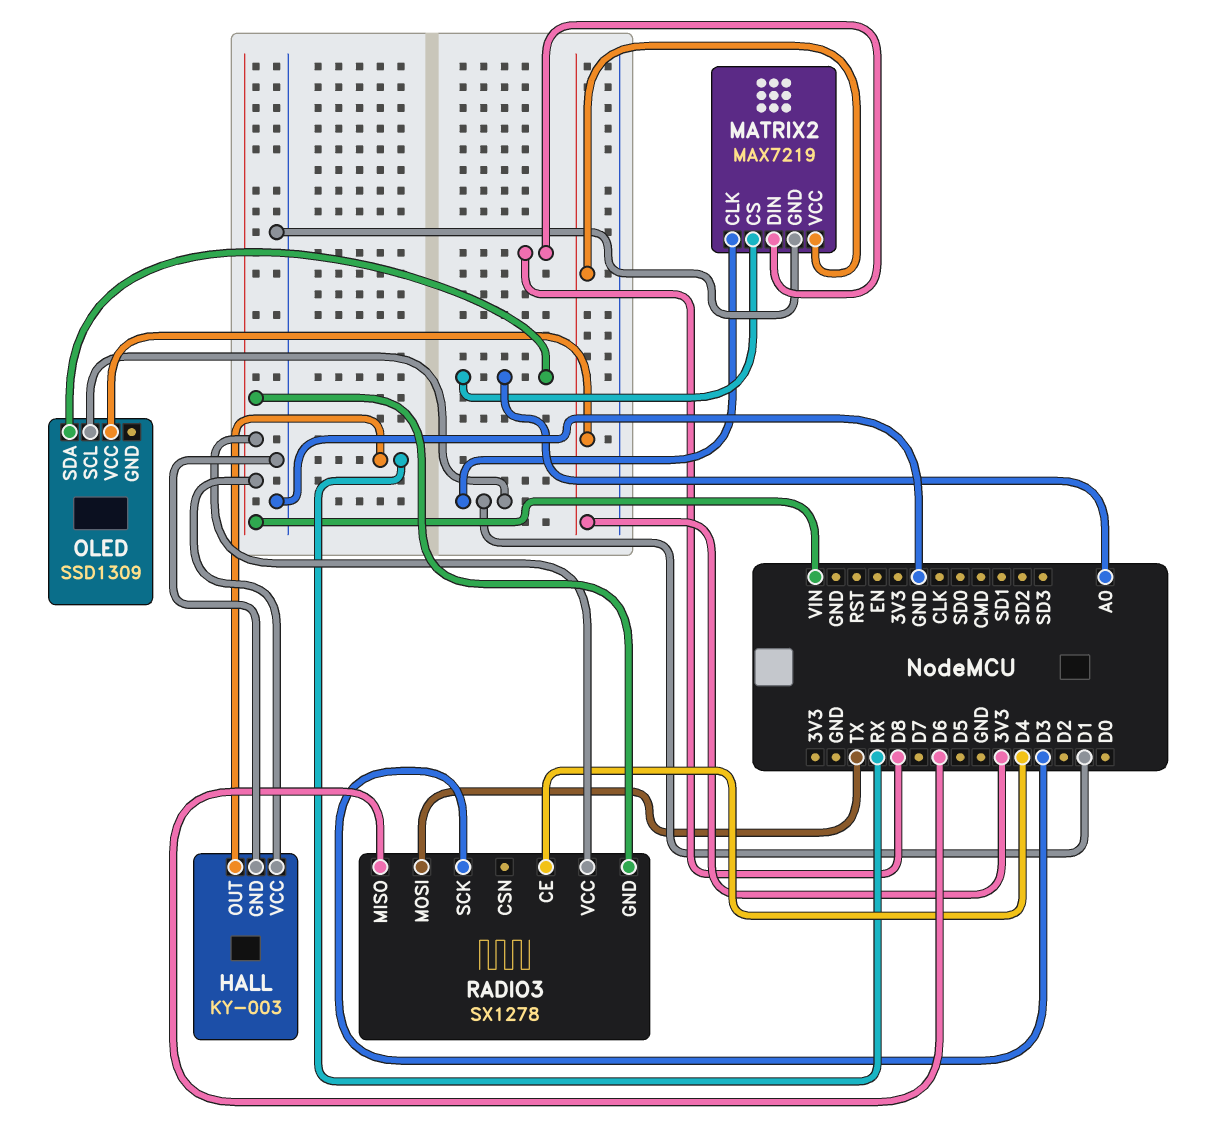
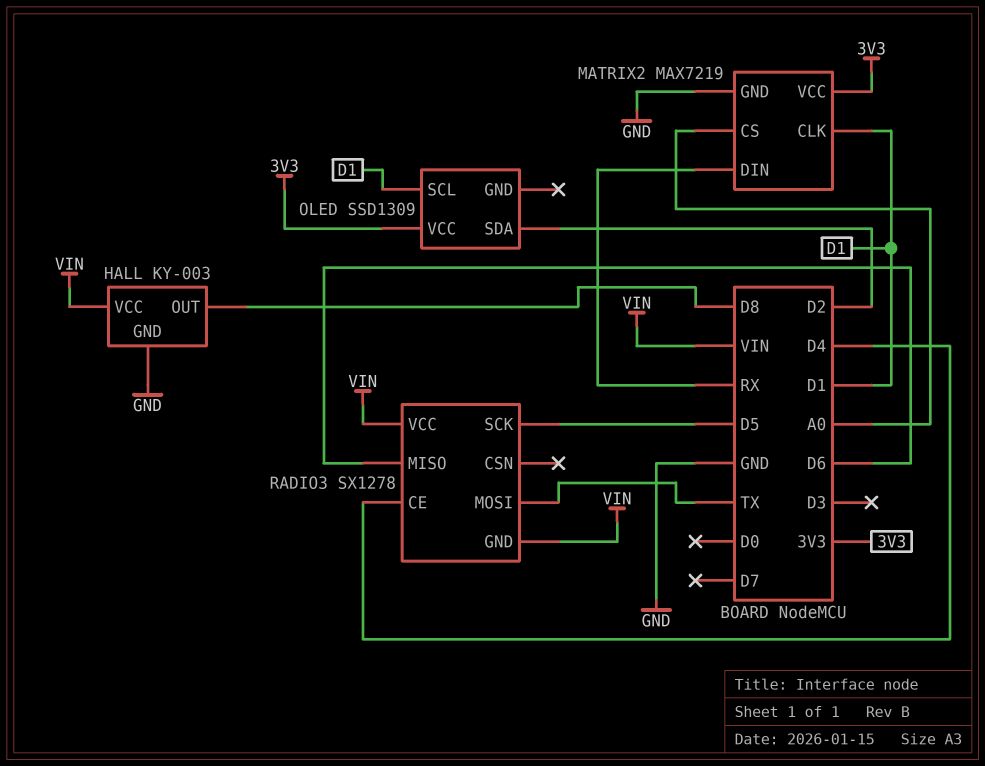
HALL pin OUT: RX -> D8
MATRIX2 pin DIN: D8 -> RX
OLED pin SDA: A0 -> D2
RADIO3 pin SCK: D3 -> D5

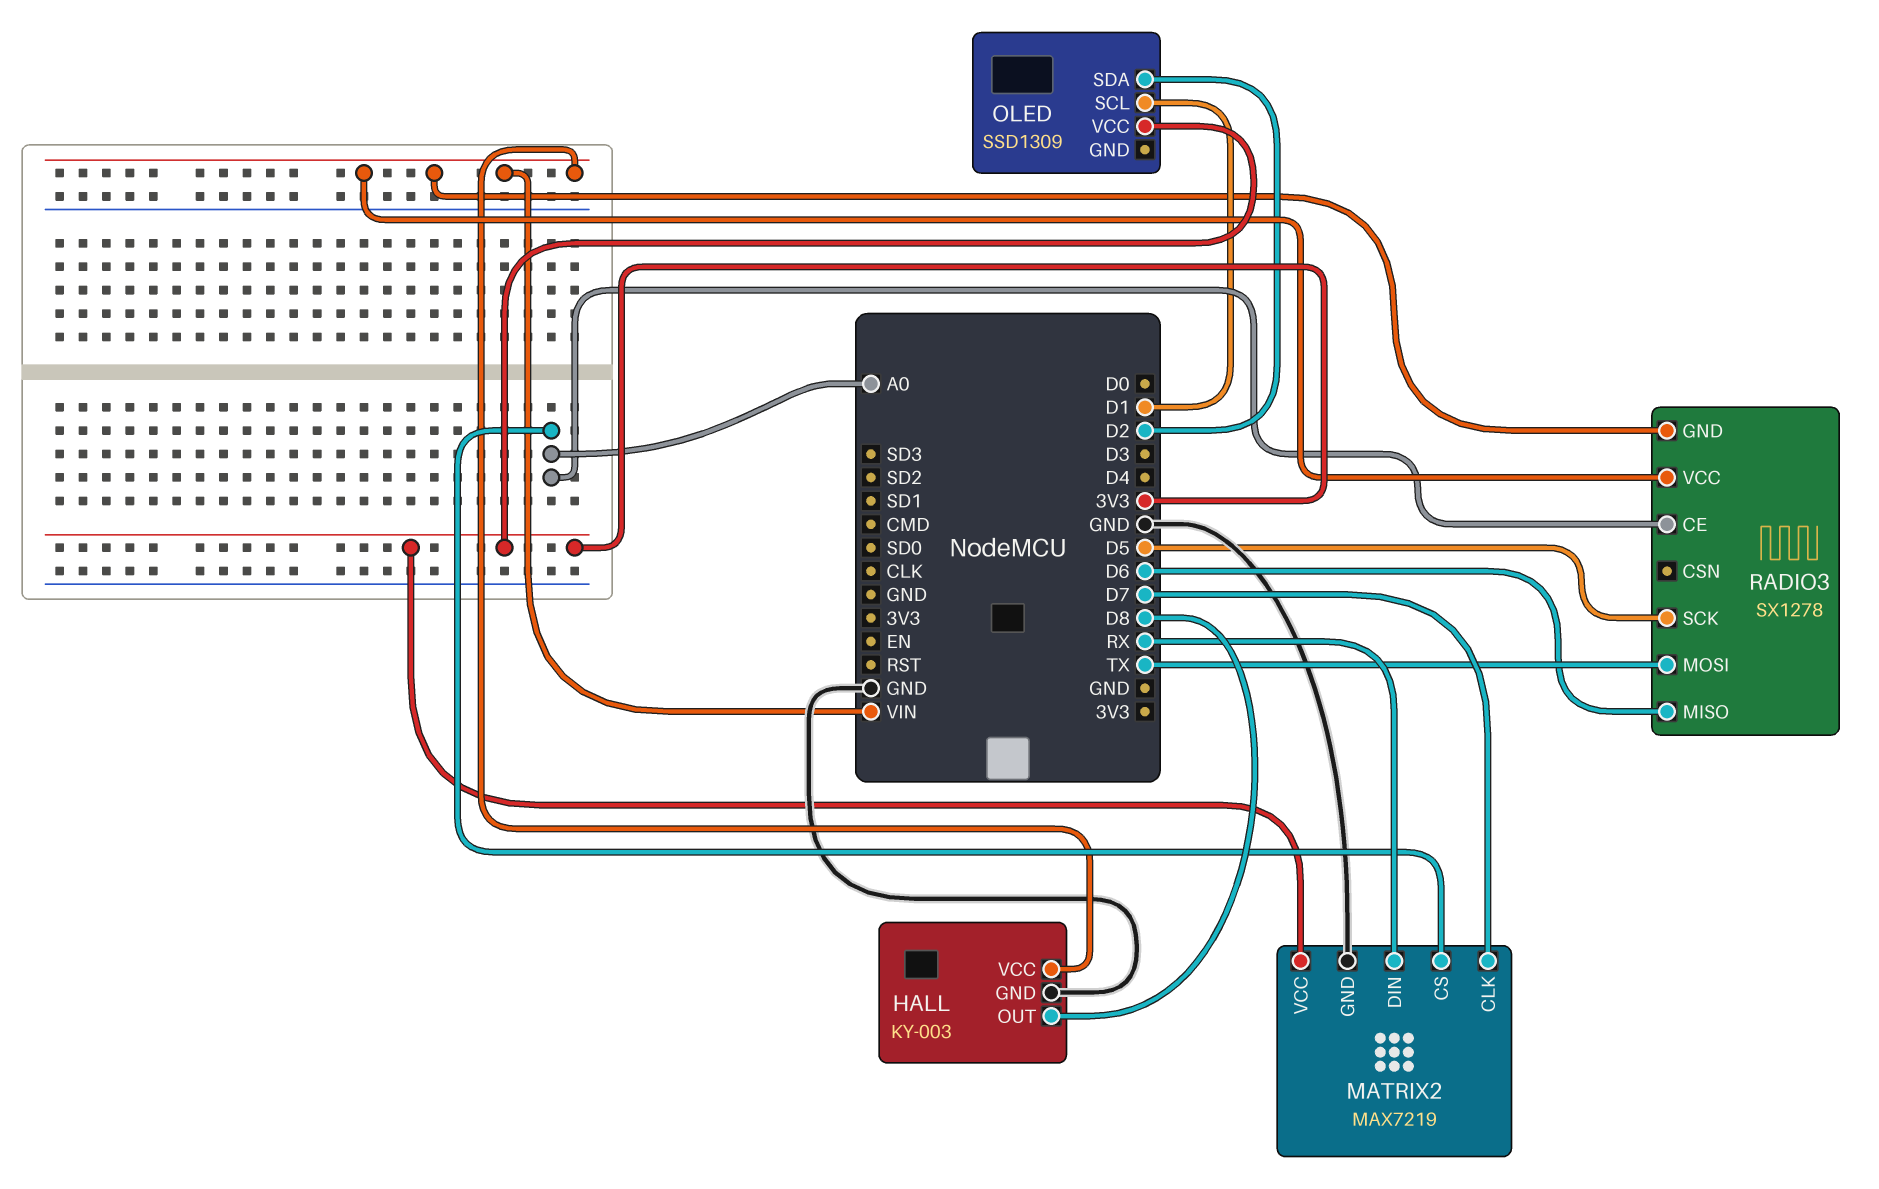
MATRIX2 pin CLK: D1 -> D7
RADIO3 pin CE: D4 -> A0

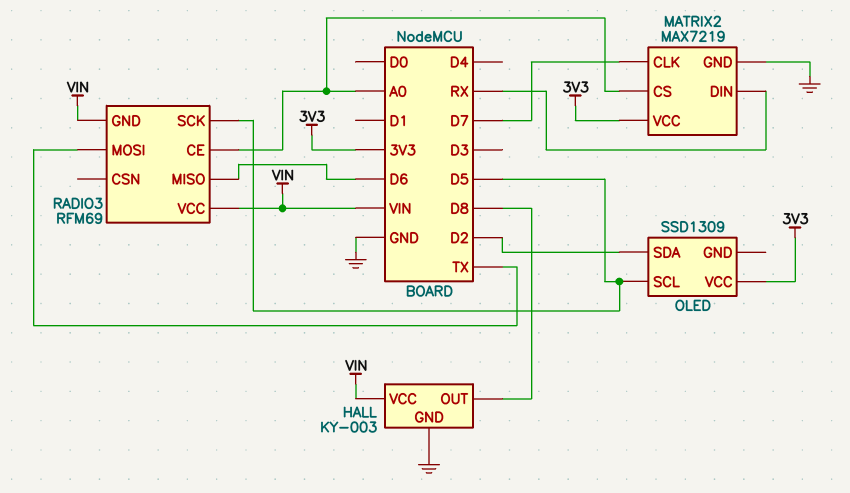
OLED pin SCL: D1 -> D5
RADIO3: SX1278 -> RFM69

